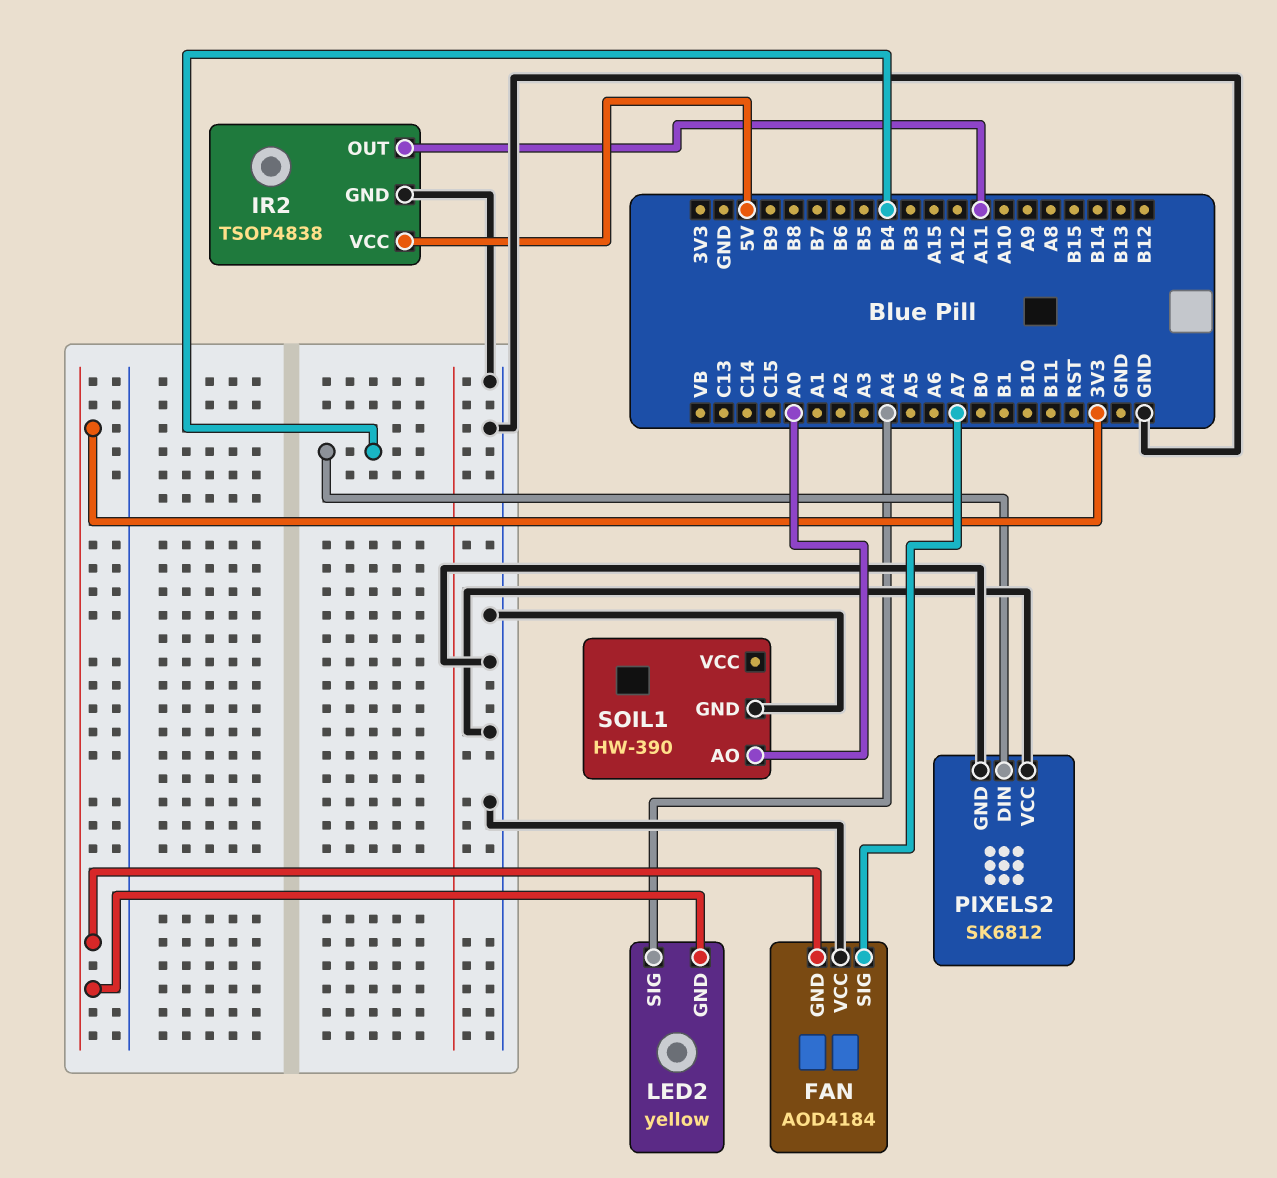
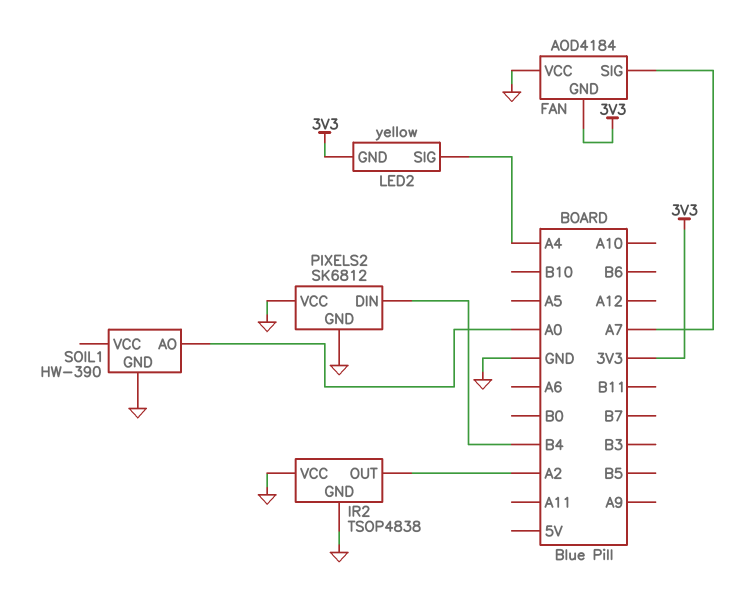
IR2 pin OUT: A11 -> A2
IR2 pin VCC: 5V -> GND

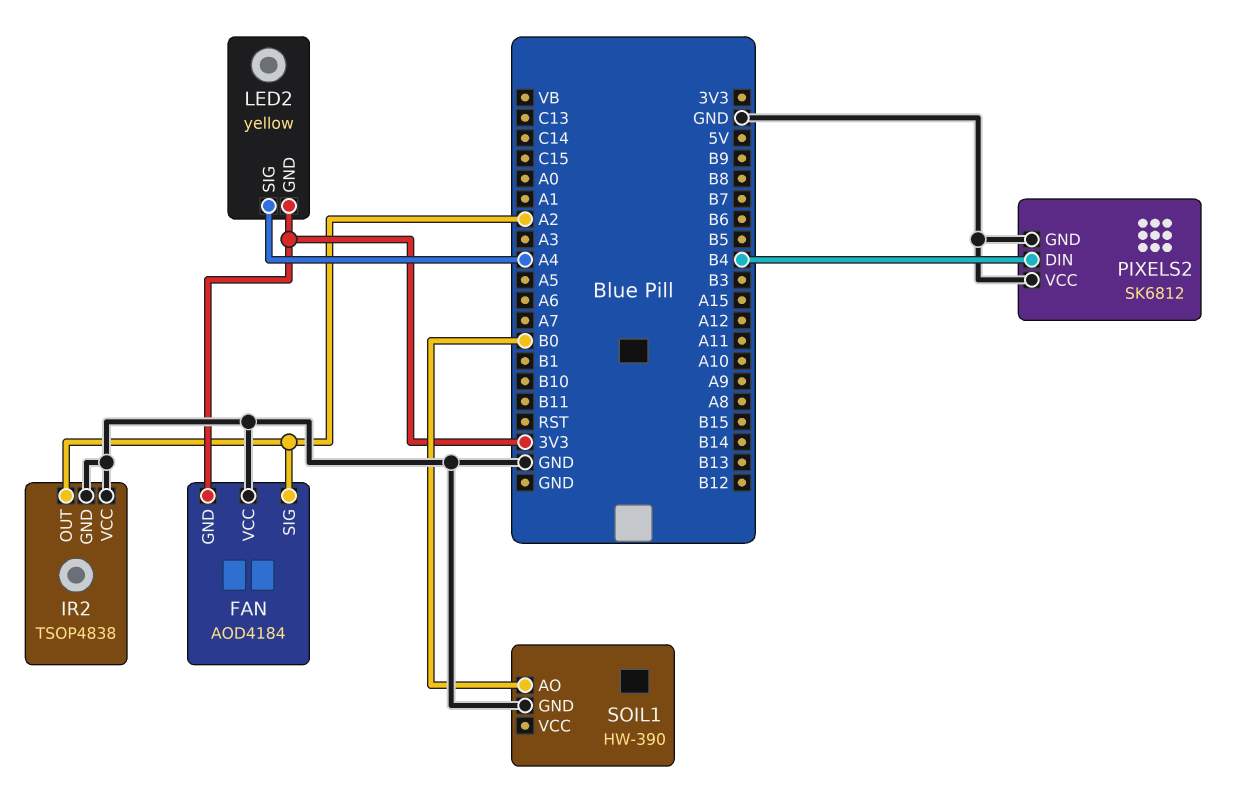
FAN pin SIG: A7 -> A2
SOIL1 pin AO: A0 -> B0

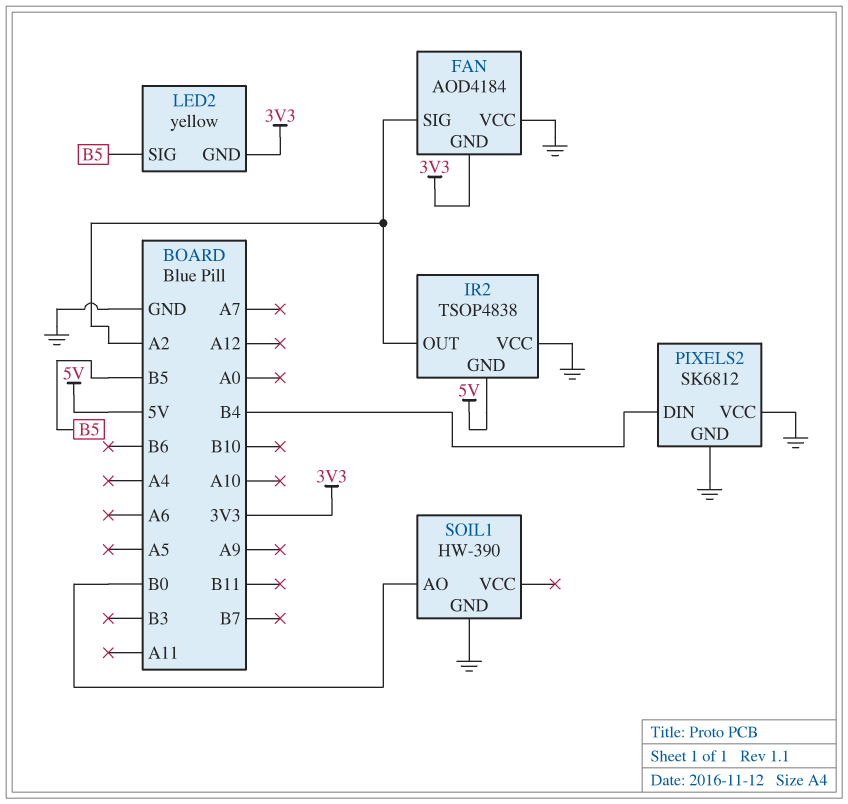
IR2 pin GND: GND -> 5V
LED2 pin SIG: A4 -> B5

